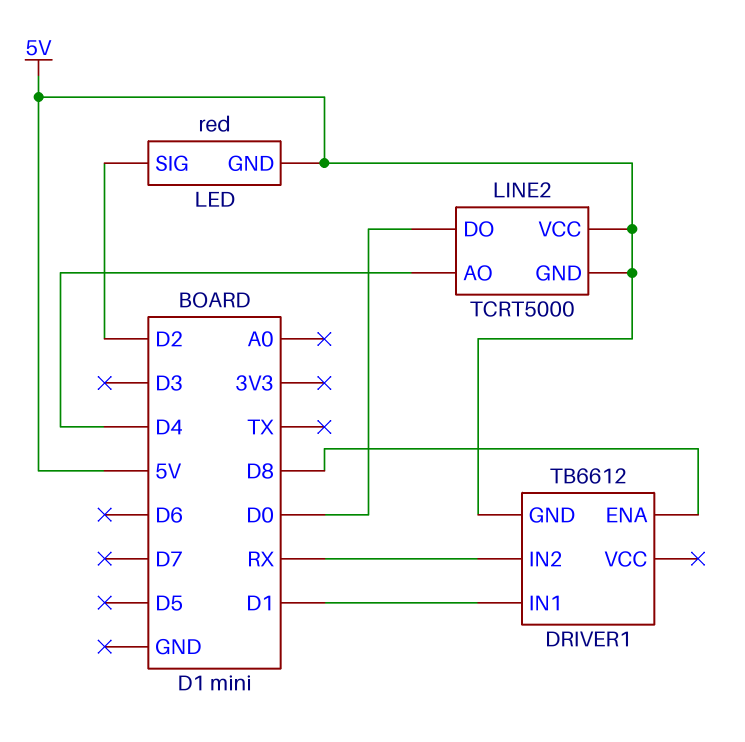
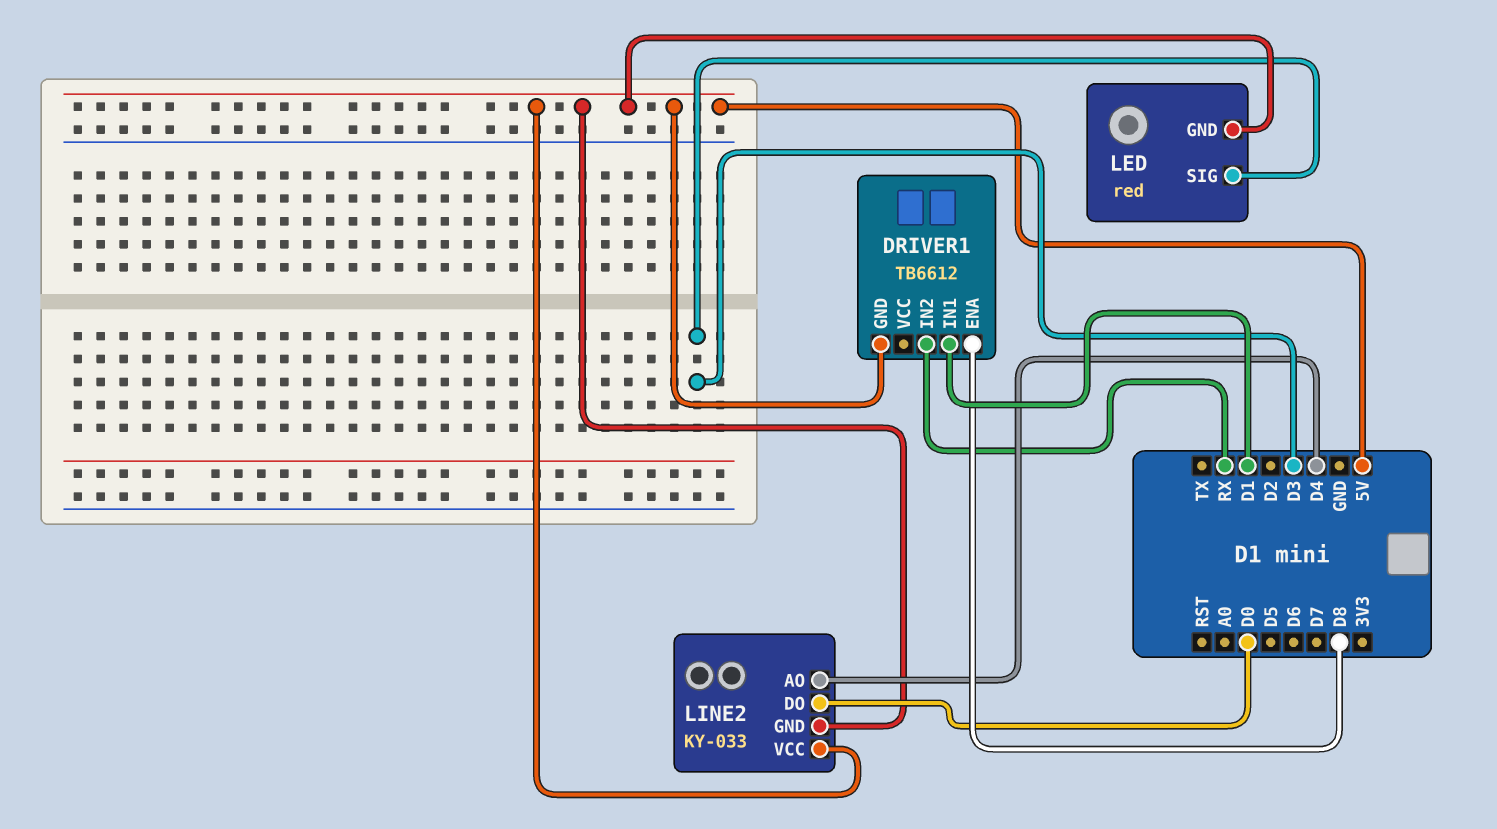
LED pin SIG: D2 -> D3
LINE2: TCRT5000 -> KY-033

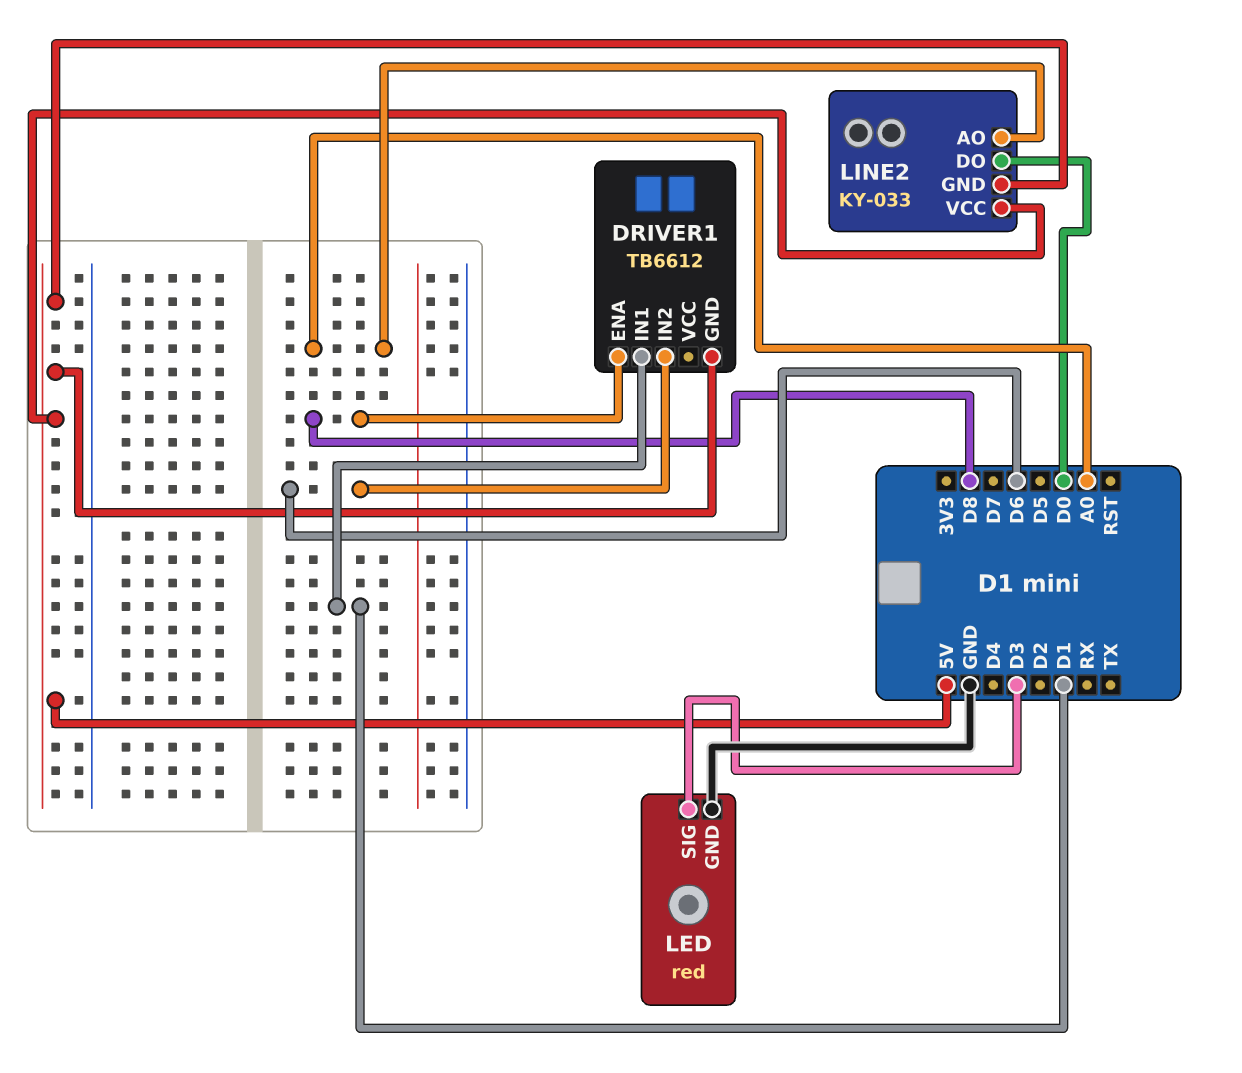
DRIVER1 pin IN2: RX -> D6
LED pin GND: 5V -> GND
LINE2 pin AO: D4 -> A0

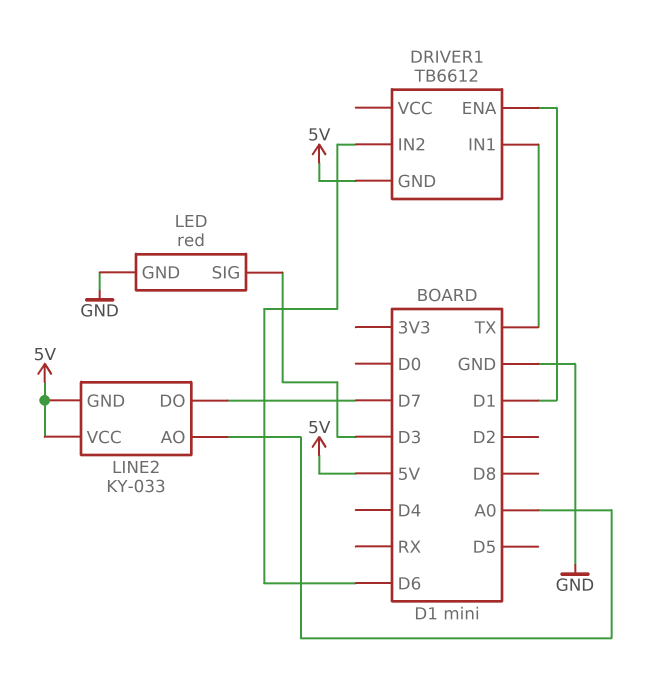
DRIVER1 pin ENA: D8 -> D1
DRIVER1 pin IN1: D1 -> TX
LINE2 pin DO: D0 -> D7

